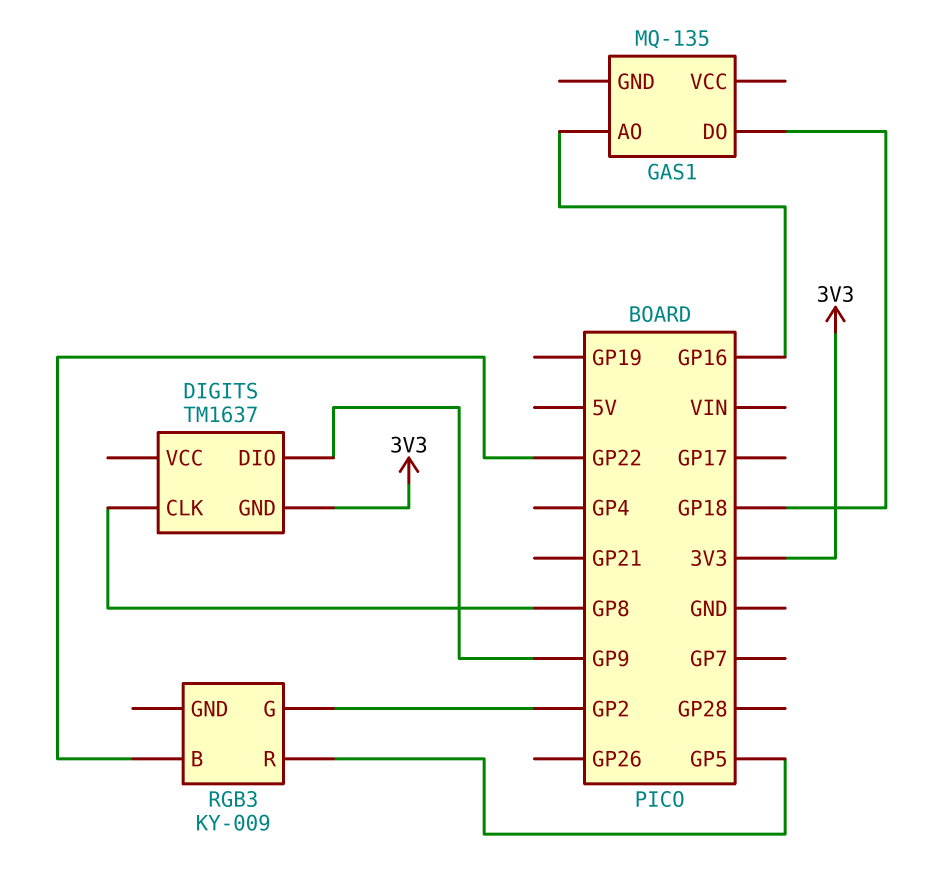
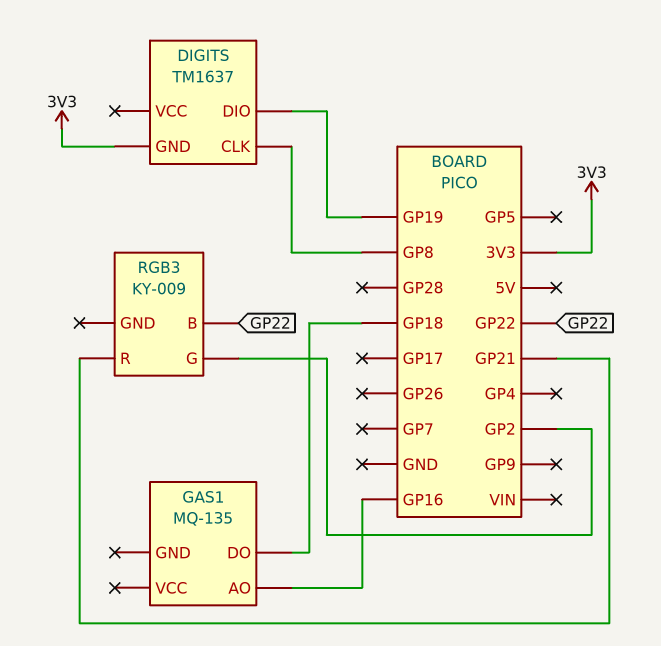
DIGITS pin DIO: GP9 -> GP19
RGB3 pin R: GP5 -> GP21

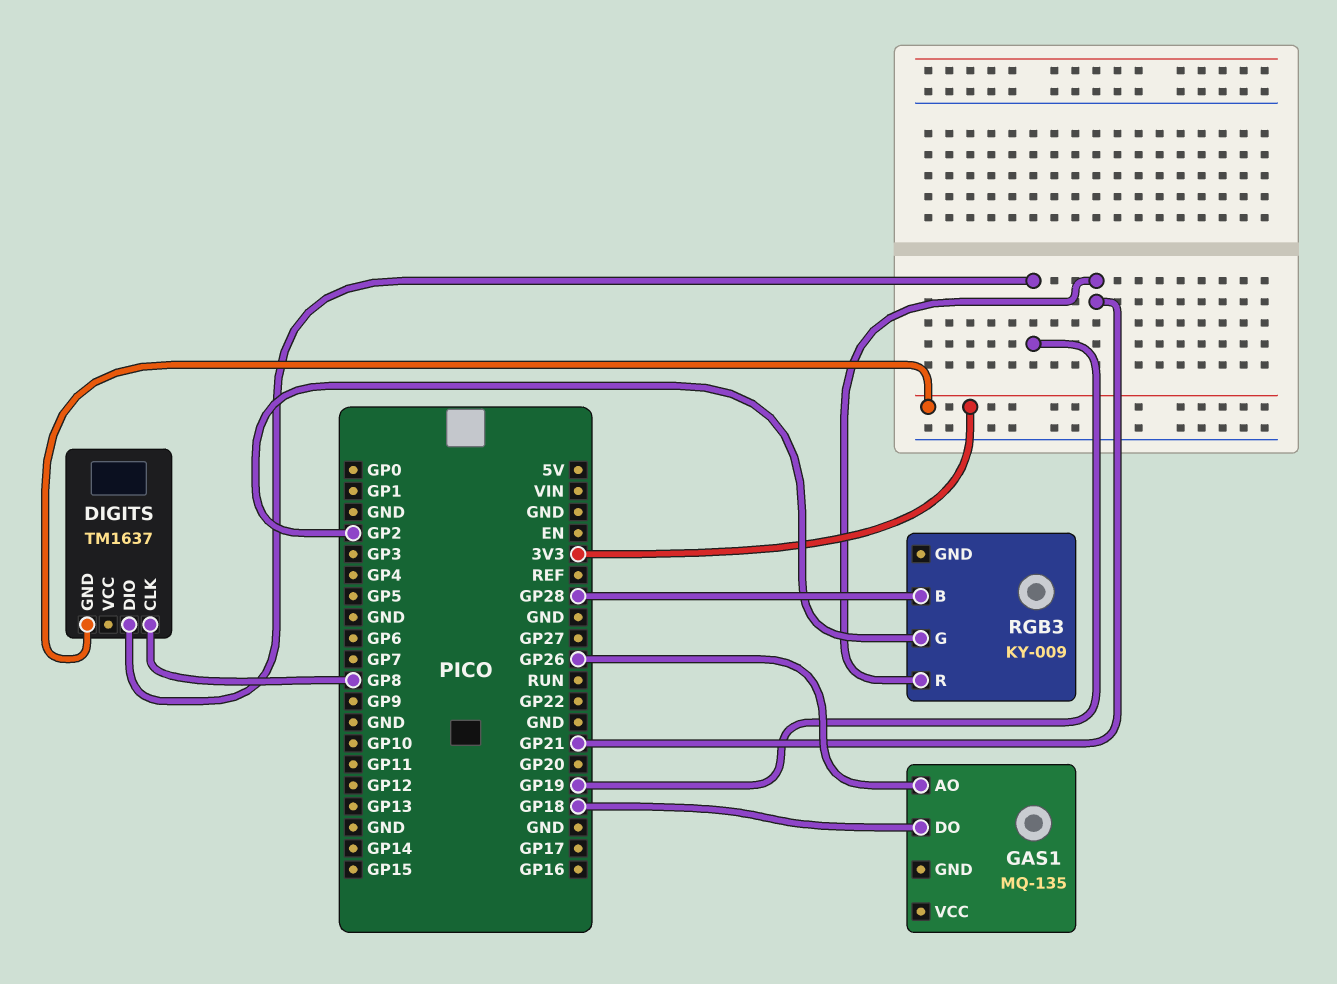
GAS1 pin AO: GP16 -> GP26
RGB3 pin B: GP22 -> GP28

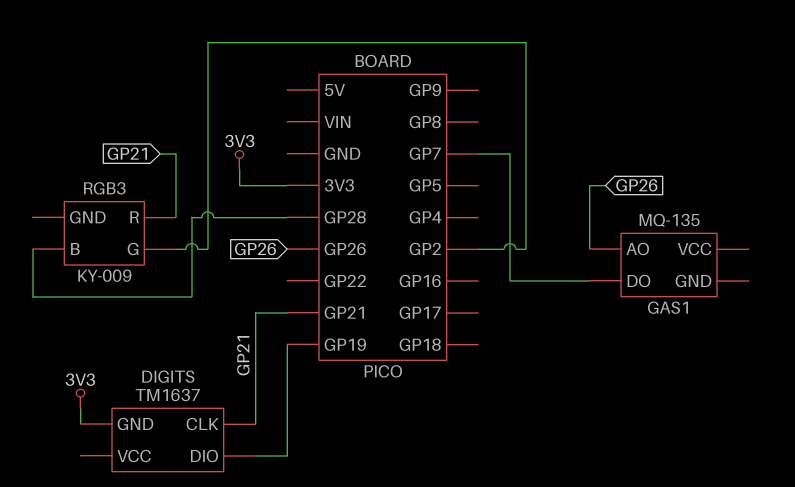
DIGITS pin CLK: GP8 -> GP21
GAS1 pin DO: GP18 -> GP7

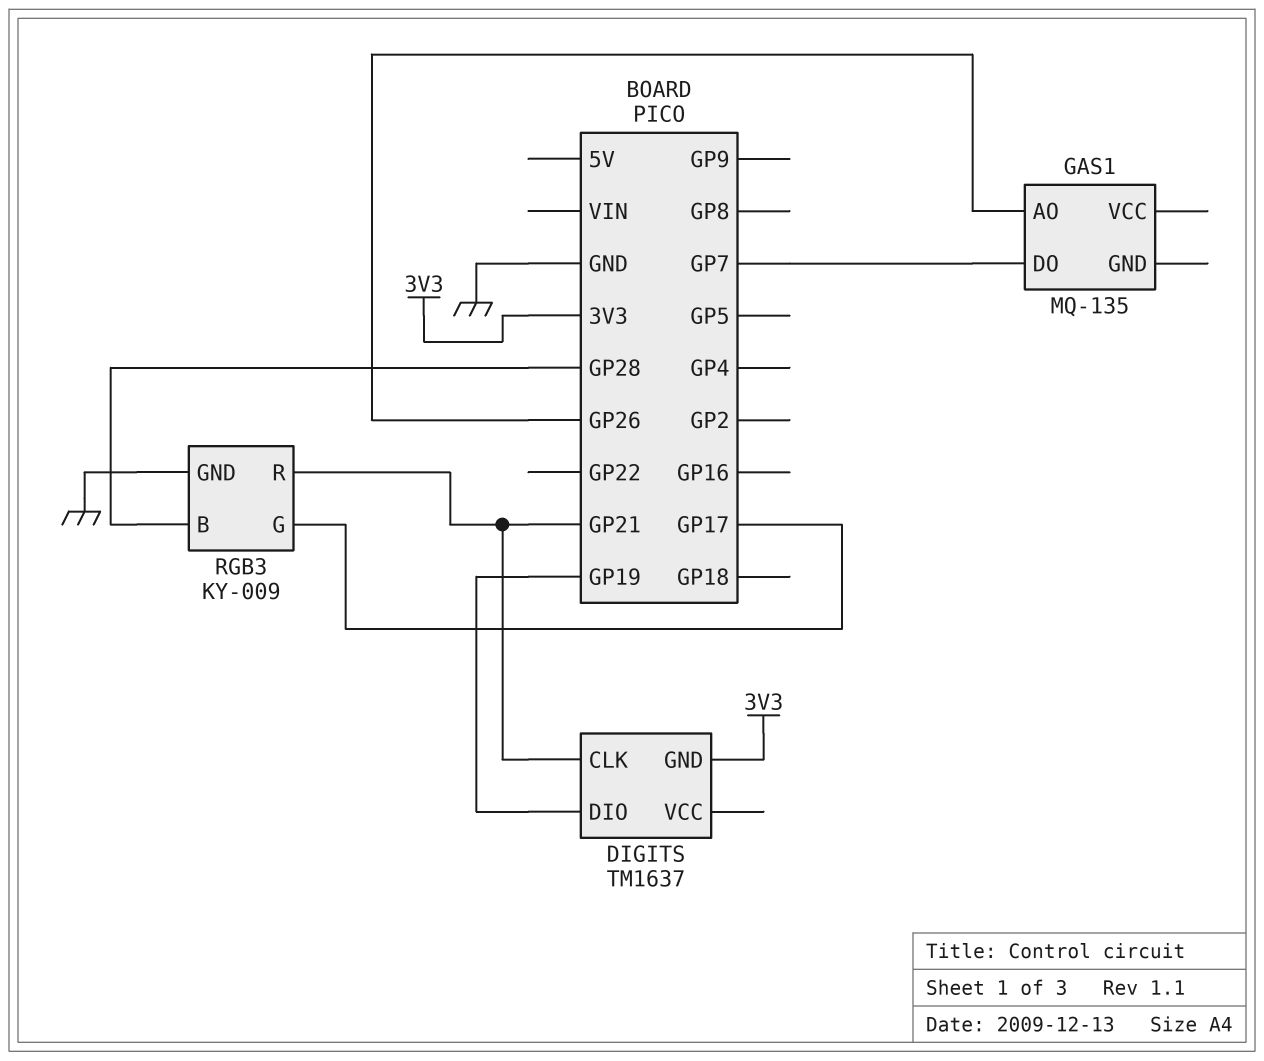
RGB3 pin G: GP2 -> GP17
RGB3 pin GND: none -> GND

